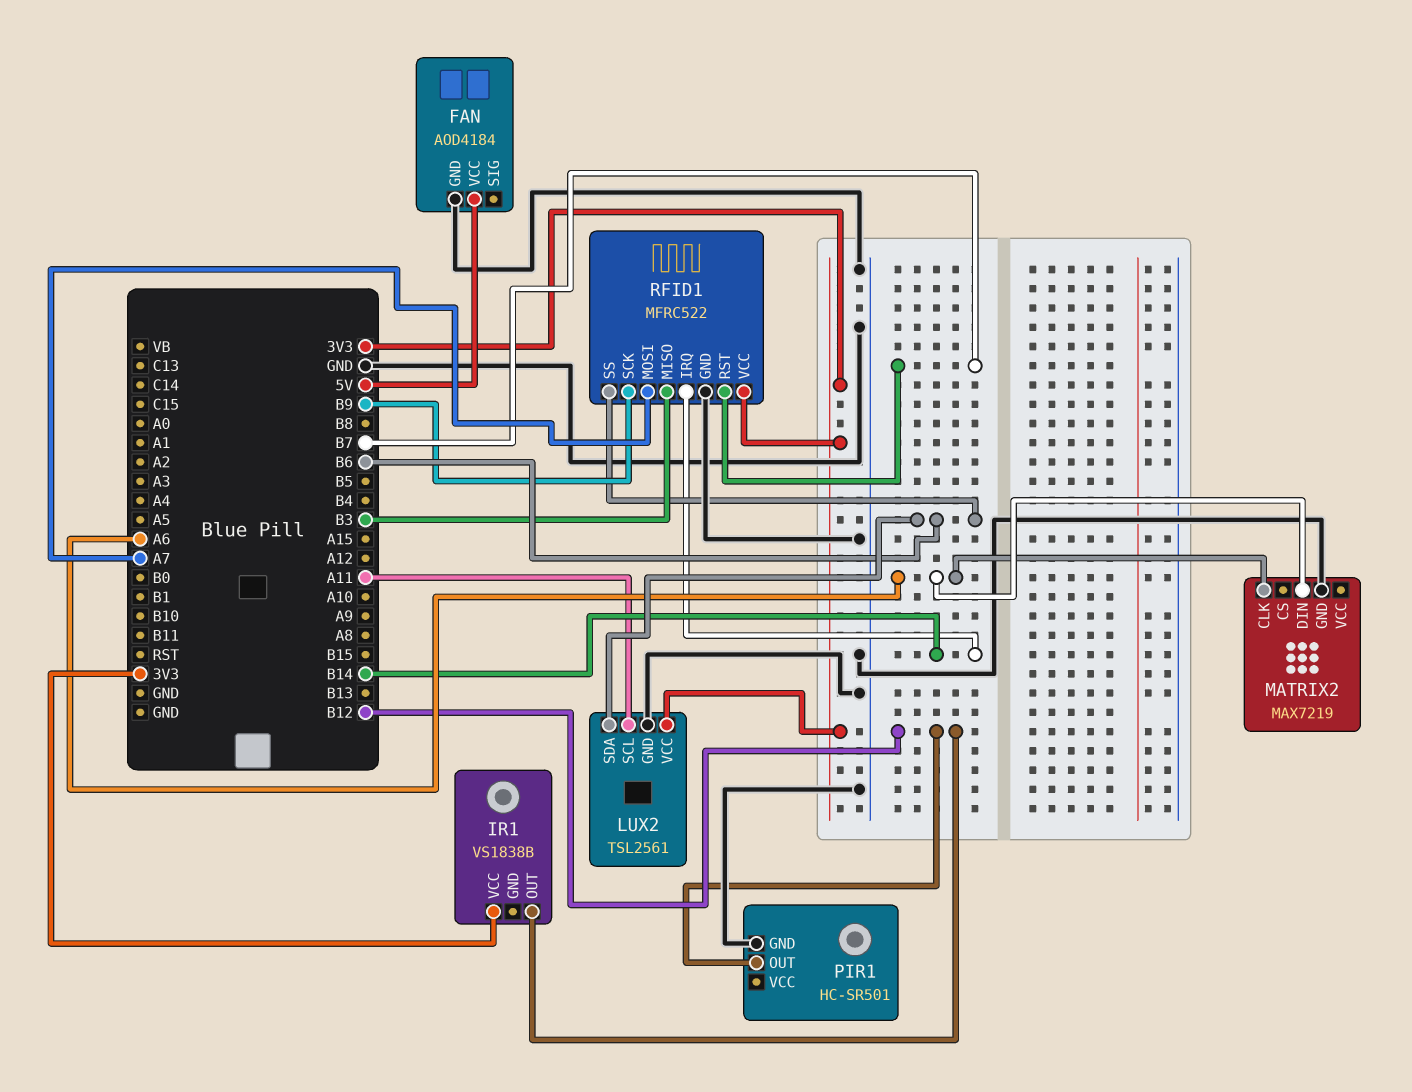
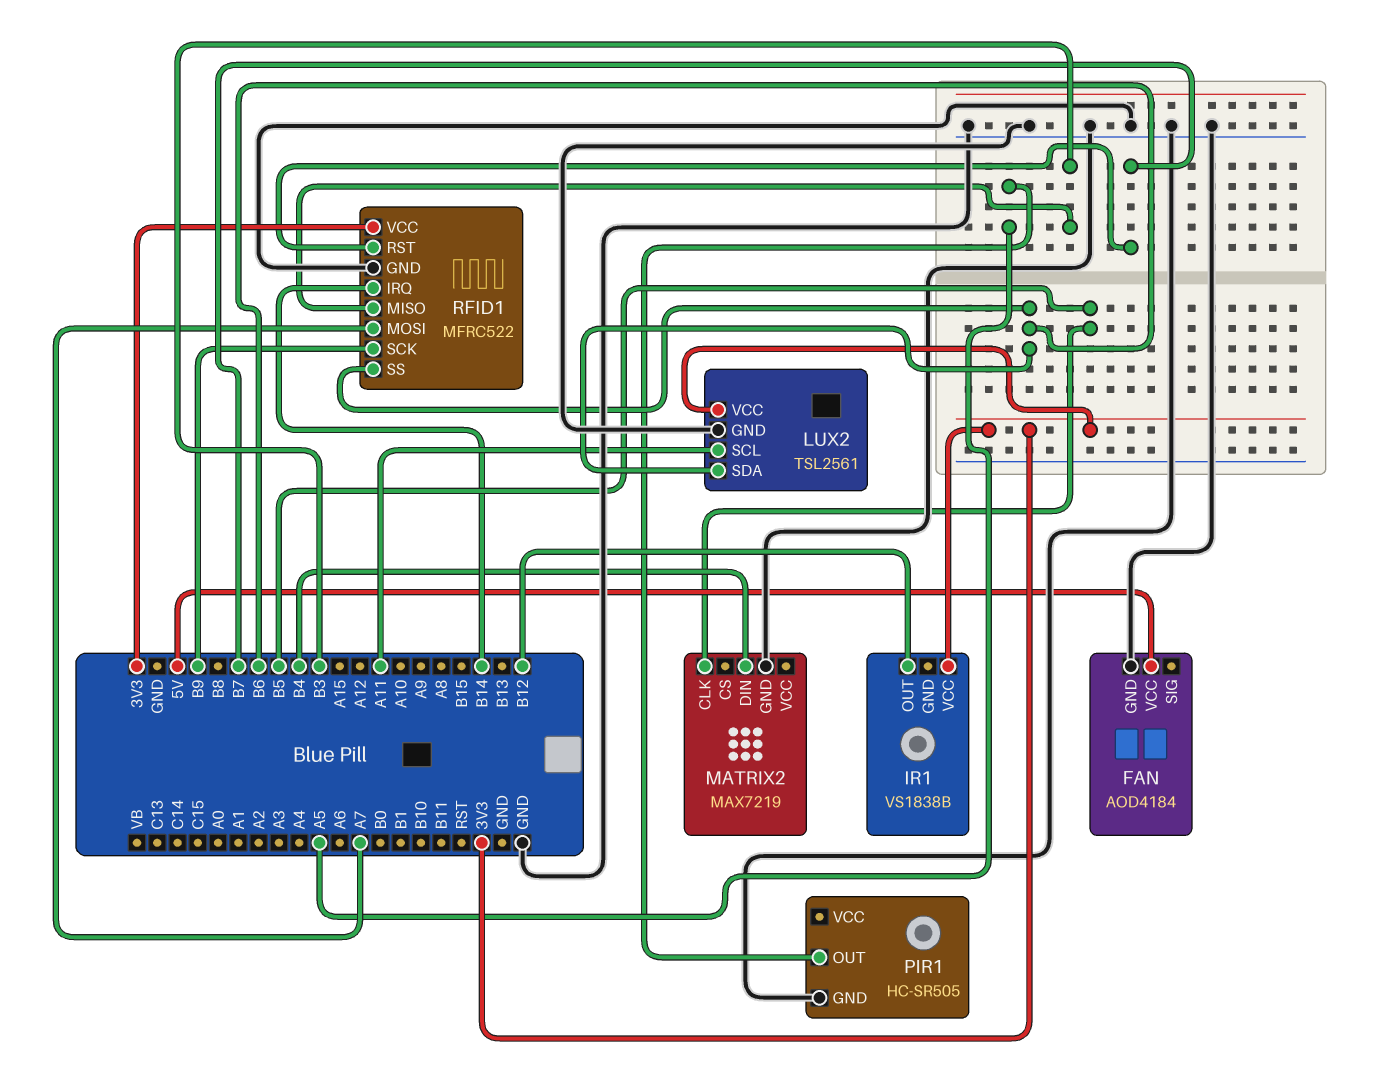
MATRIX2 pin CLK: A6 -> B5
MATRIX2 pin DIN: A6 -> B4
PIR1: HC-SR501 -> HC-SR505
PIR1 pin OUT: B12 -> A5

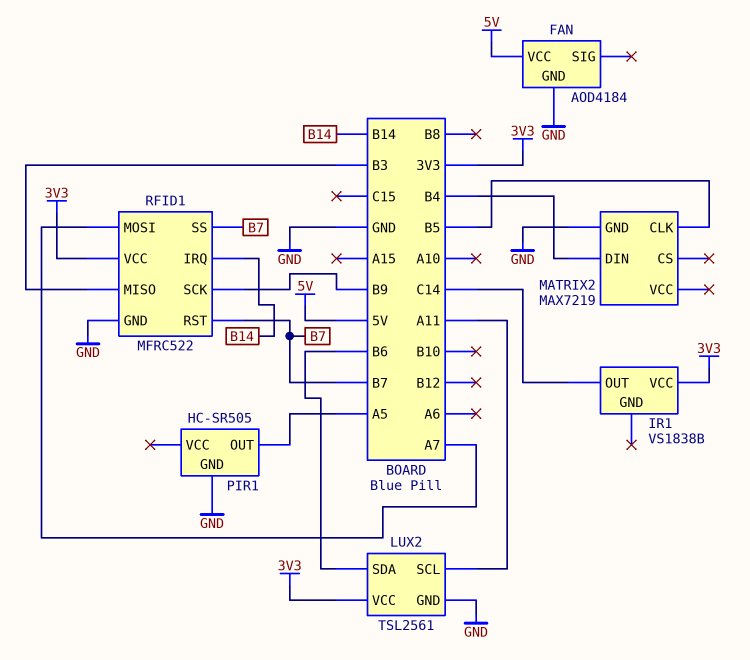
IR1 pin OUT: B12 -> C14
RFID1 pin SS: B6 -> B7

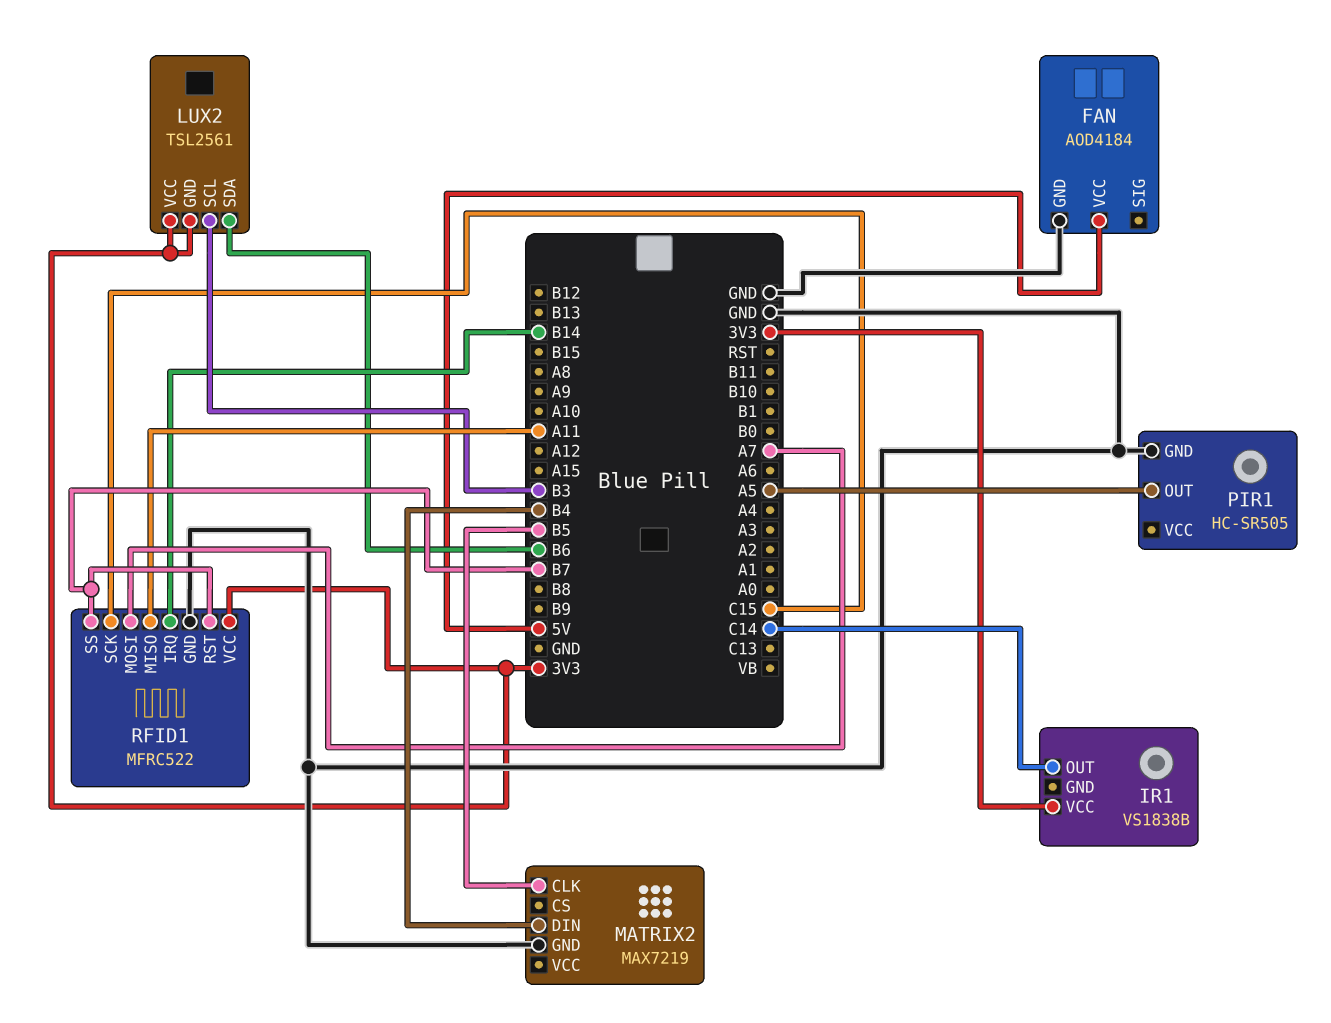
LUX2 pin GND: GND -> 3V3
LUX2 pin SCL: A11 -> B3
RFID1 pin MISO: B3 -> A11
RFID1 pin SCK: B9 -> C15

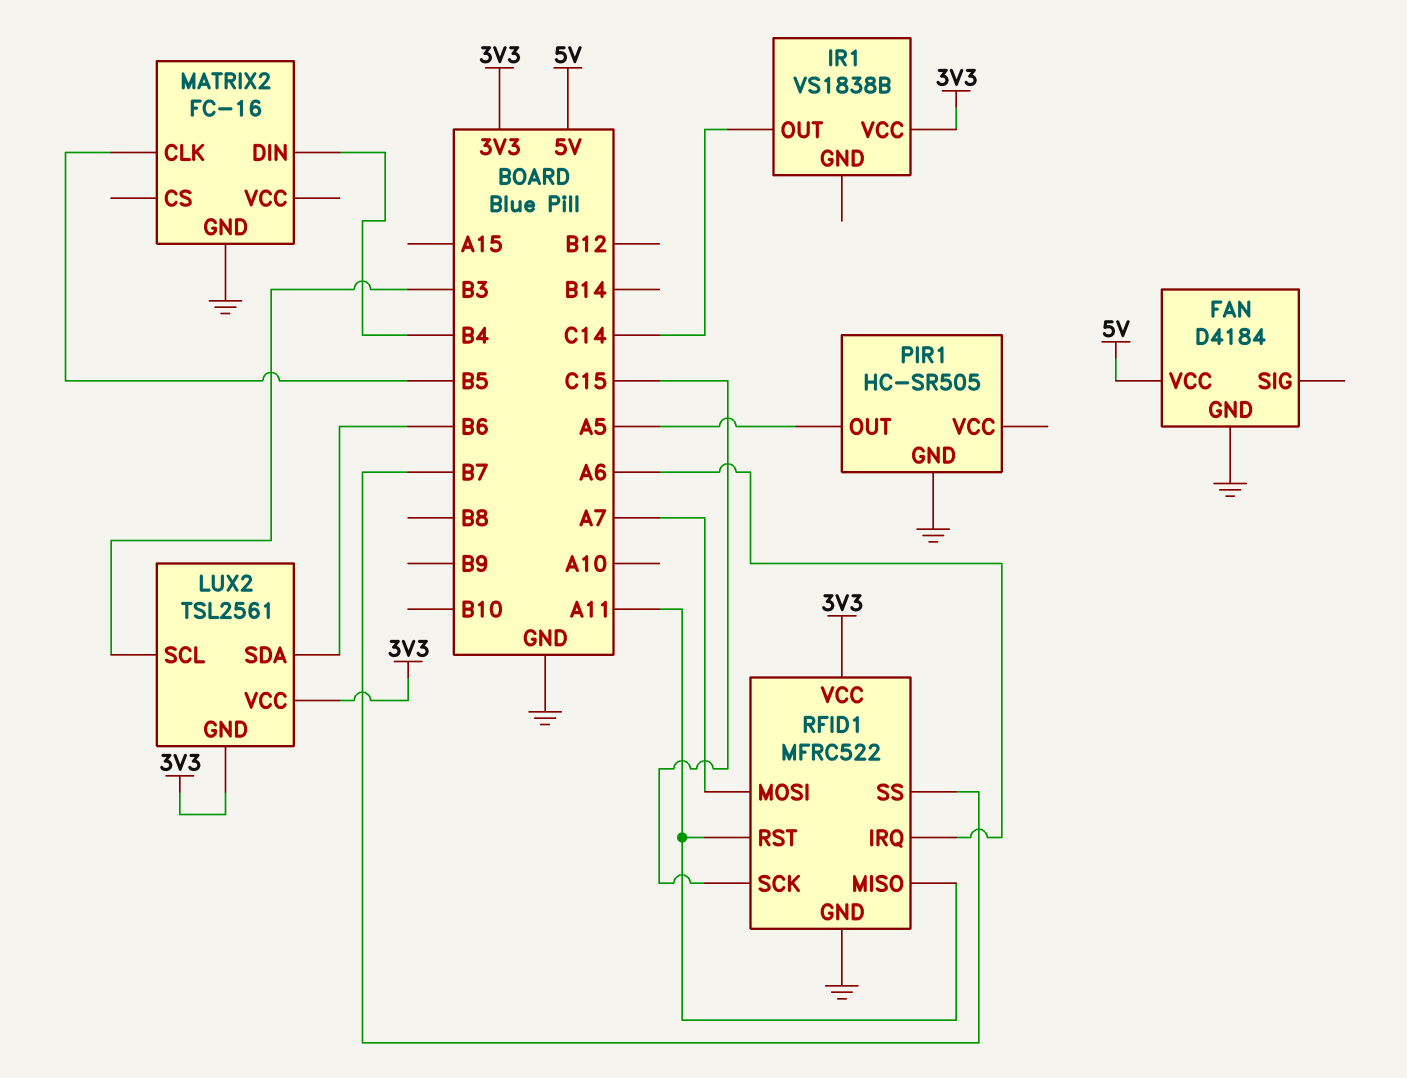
FAN: AOD4184 -> D4184
MATRIX2: MAX7219 -> FC-16
RFID1 pin IRQ: B14 -> A6
RFID1 pin RST: B7 -> A11

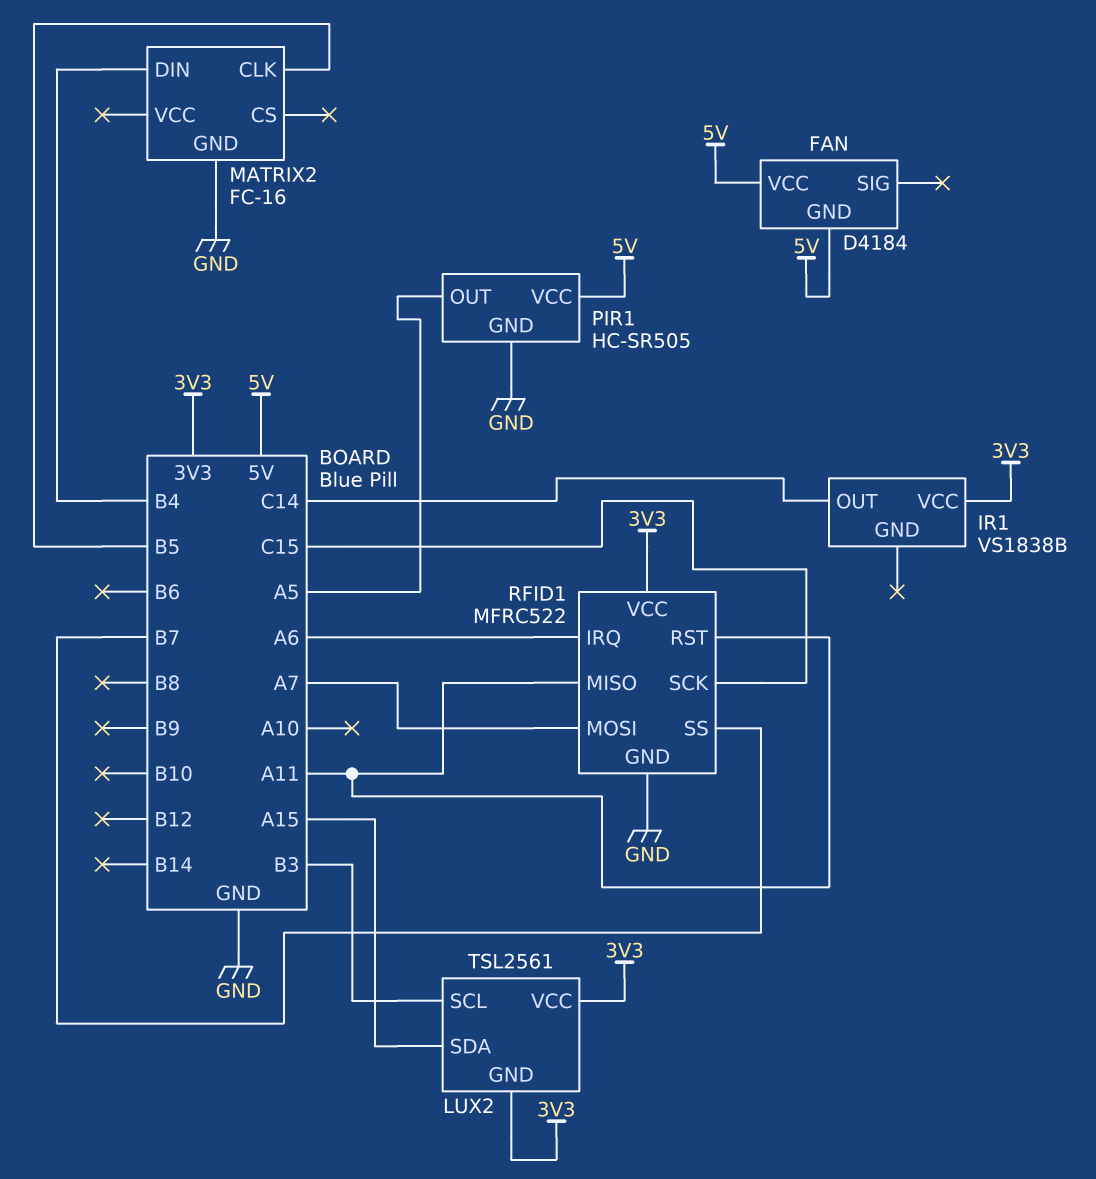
FAN pin GND: GND -> 5V
LUX2 pin SDA: B6 -> A15
PIR1 pin VCC: none -> 5V

